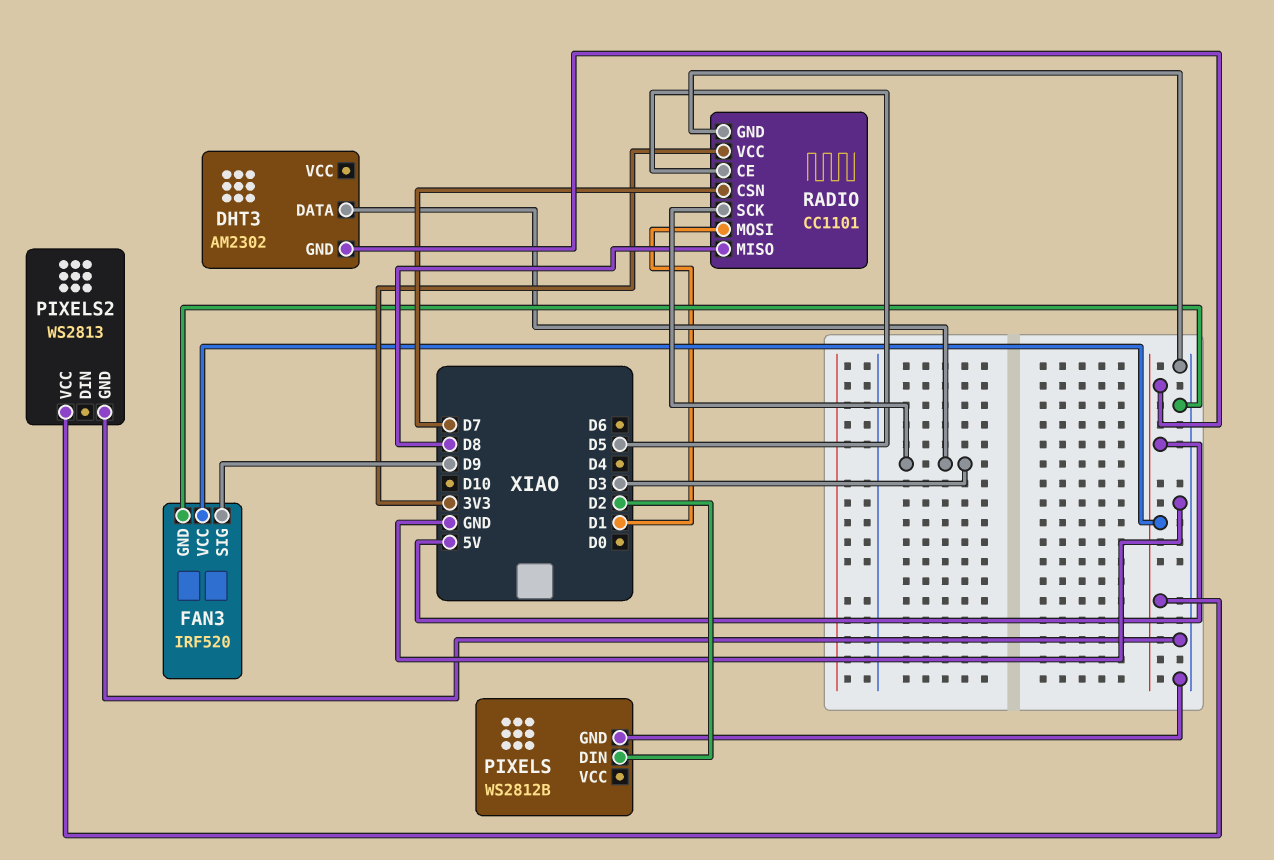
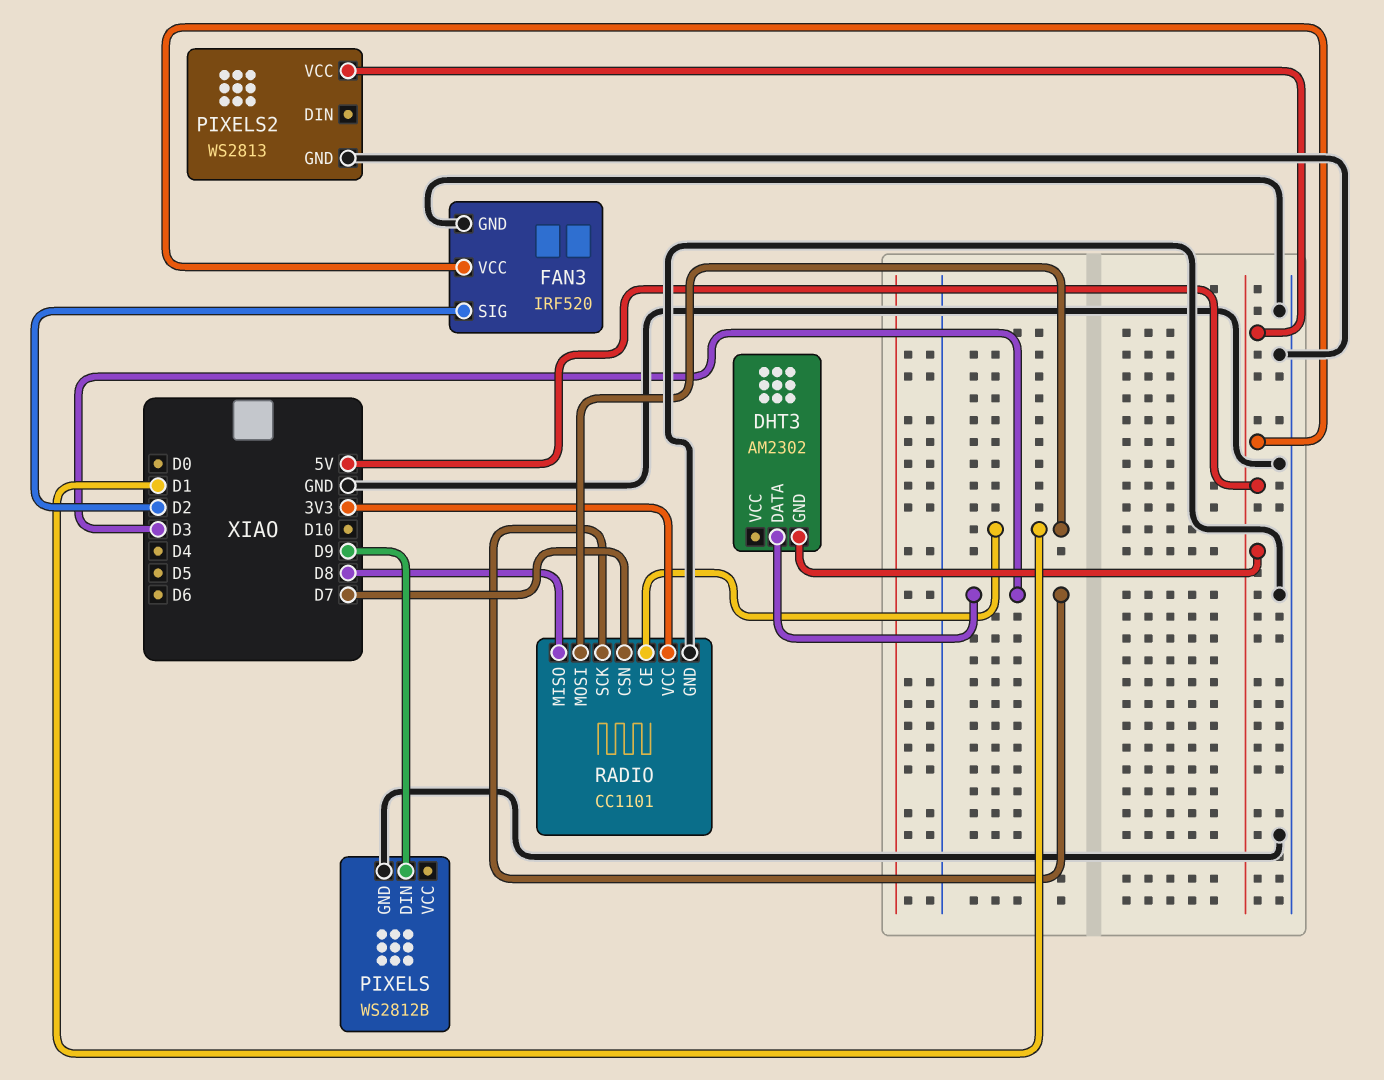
FAN3 pin SIG: D9 -> D2
PIXELS pin DIN: D2 -> D9
RADIO pin CE: D5 -> D1

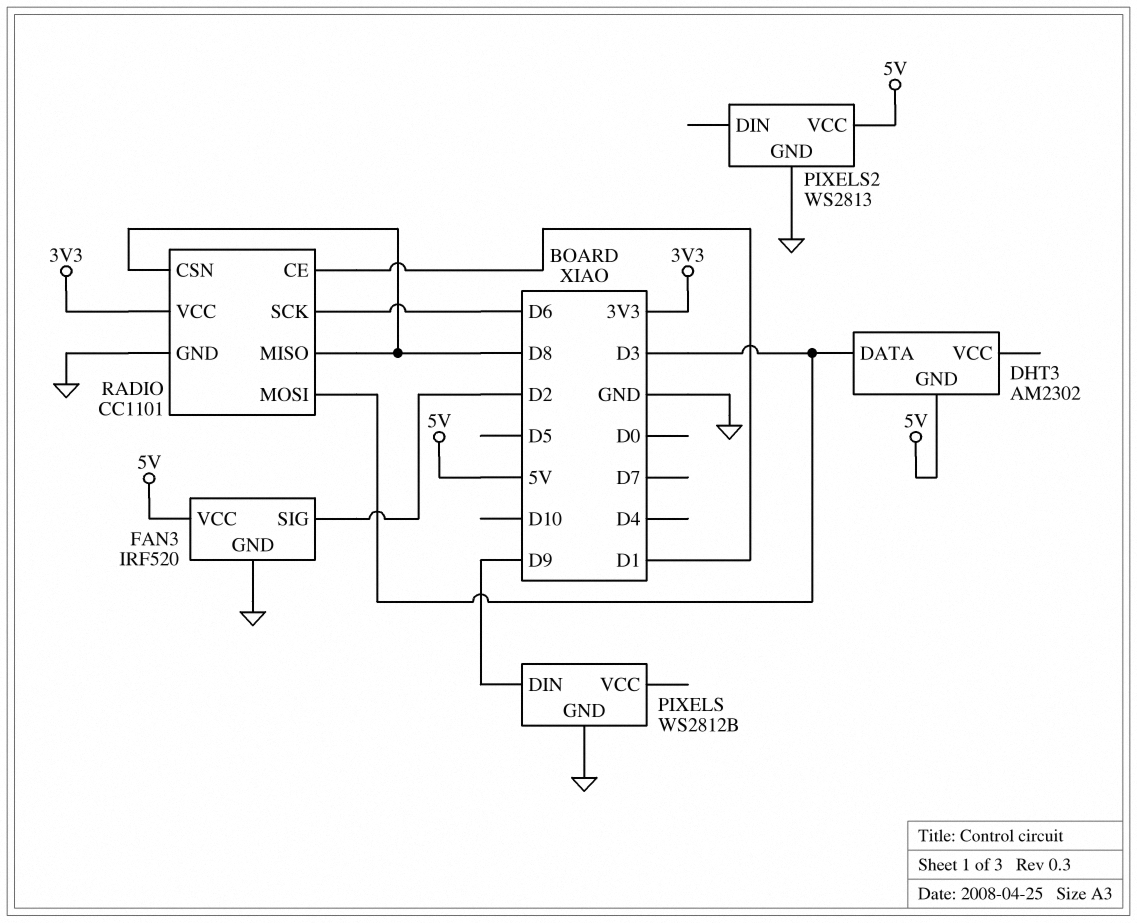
RADIO pin CSN: D7 -> D8
RADIO pin MOSI: D1 -> D3
RADIO pin SCK: D3 -> D6

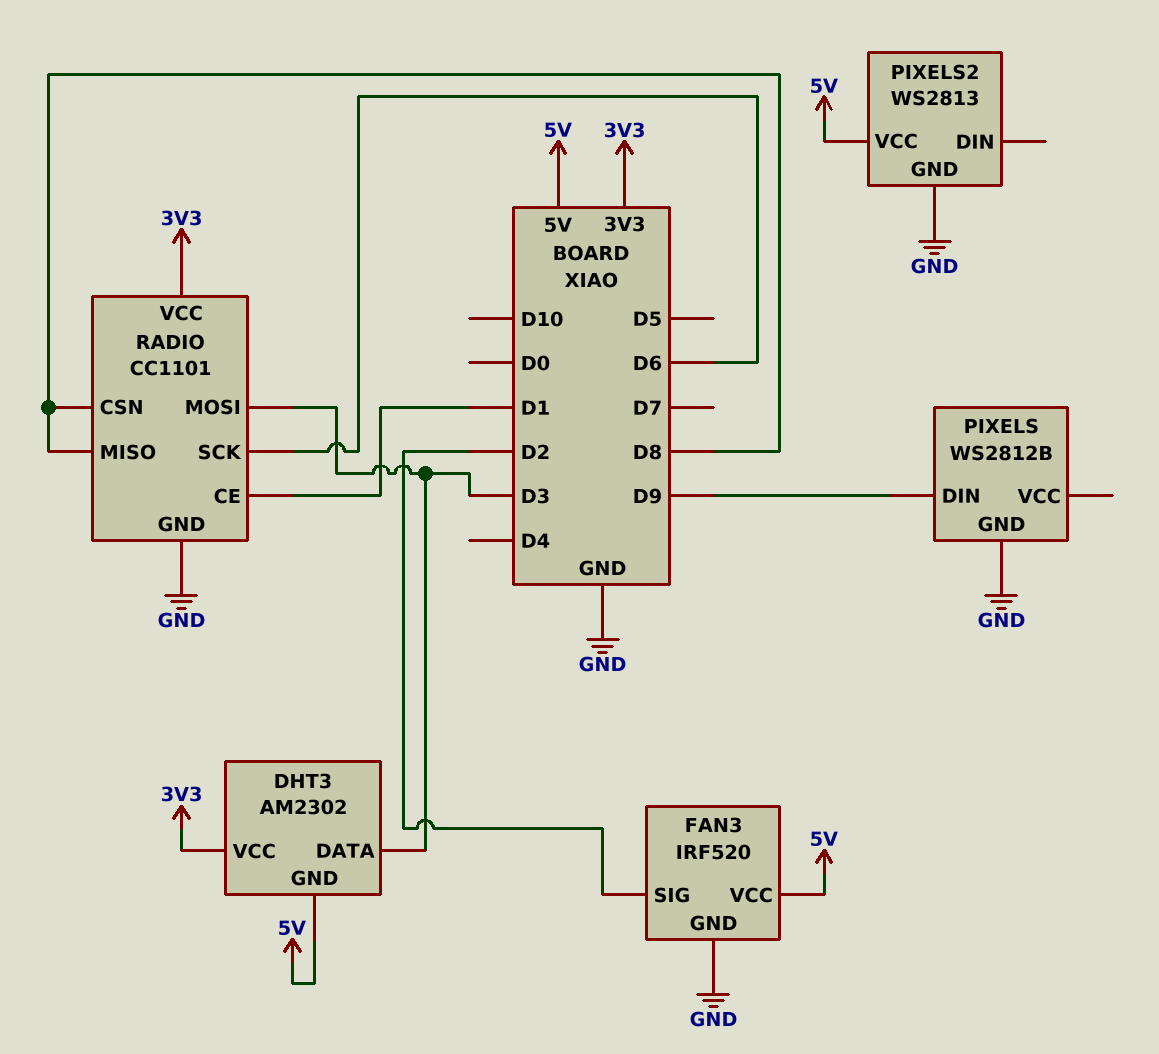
DHT3 pin VCC: none -> 3V3

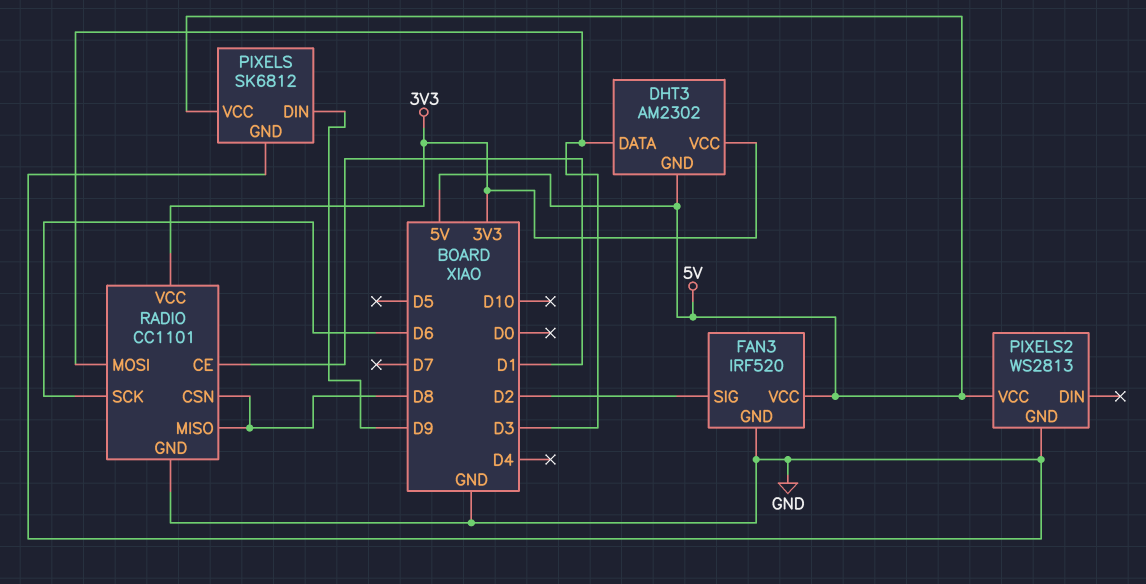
PIXELS: WS2812B -> SK6812
PIXELS pin VCC: none -> 5V

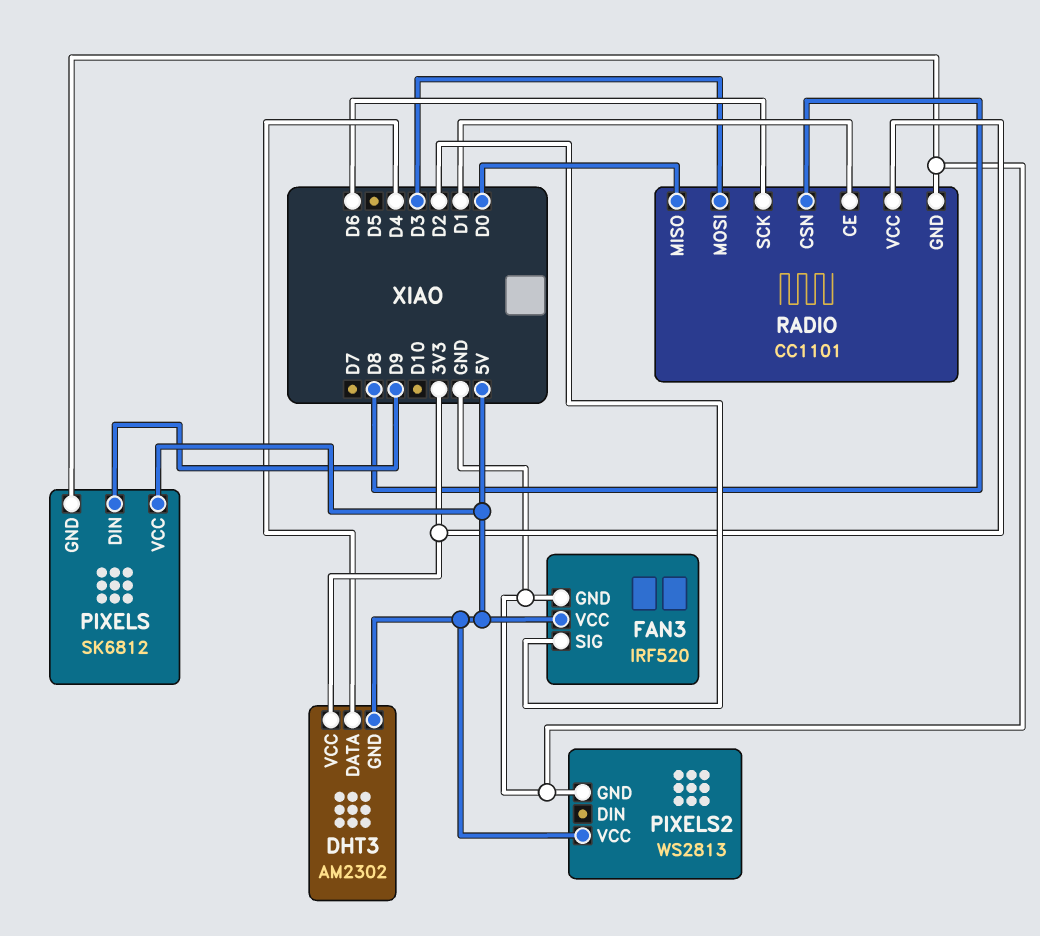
DHT3 pin DATA: D3 -> D4
RADIO pin MISO: D8 -> D0

